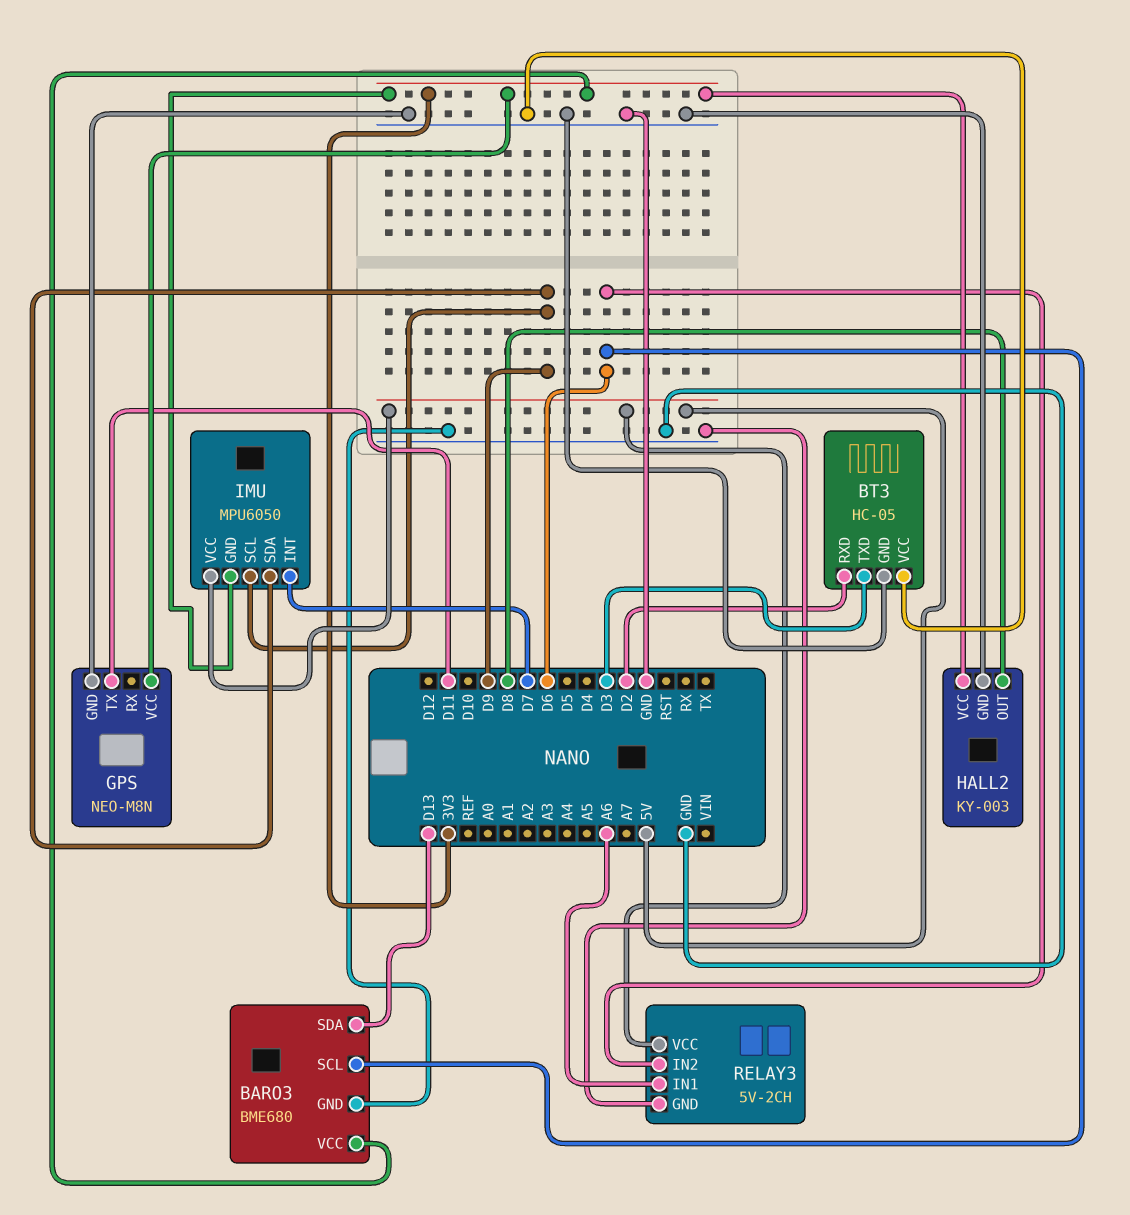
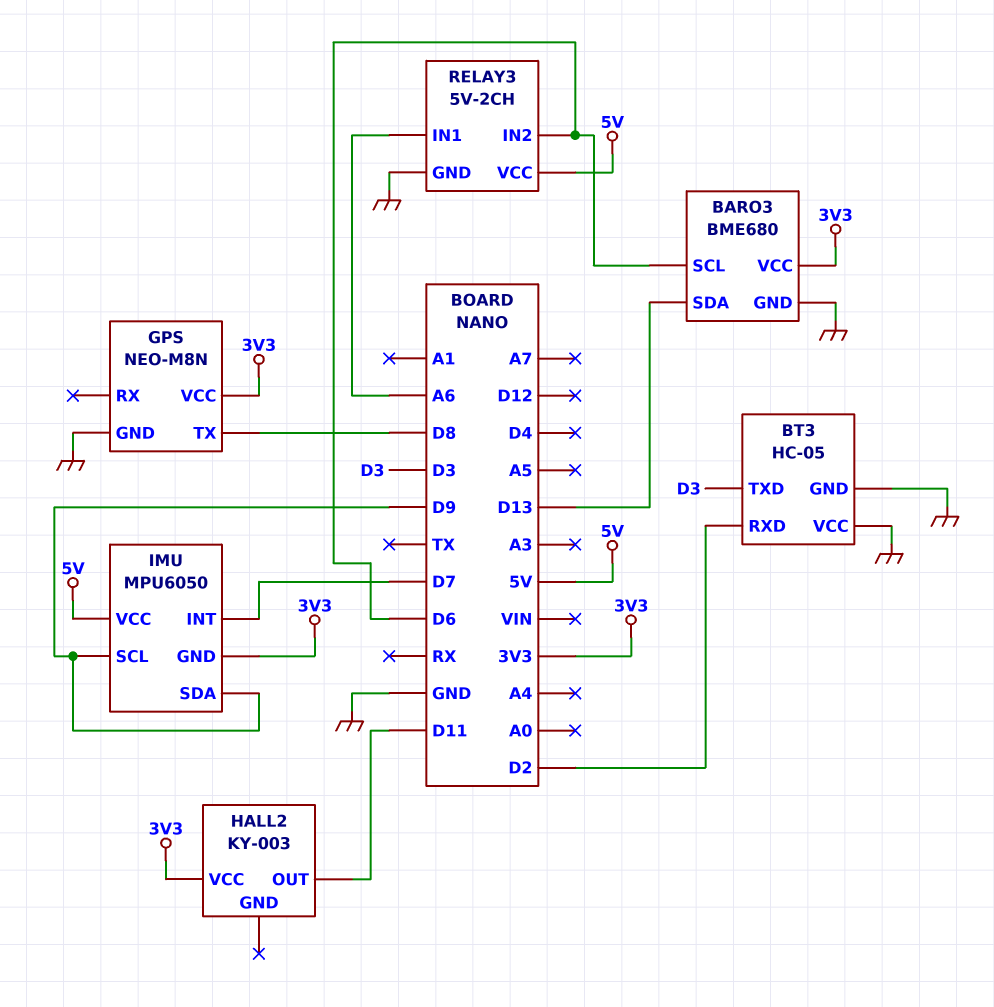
GPS pin TX: D11 -> D8
HALL2 pin GND: GND -> none
HALL2 pin OUT: D8 -> D11

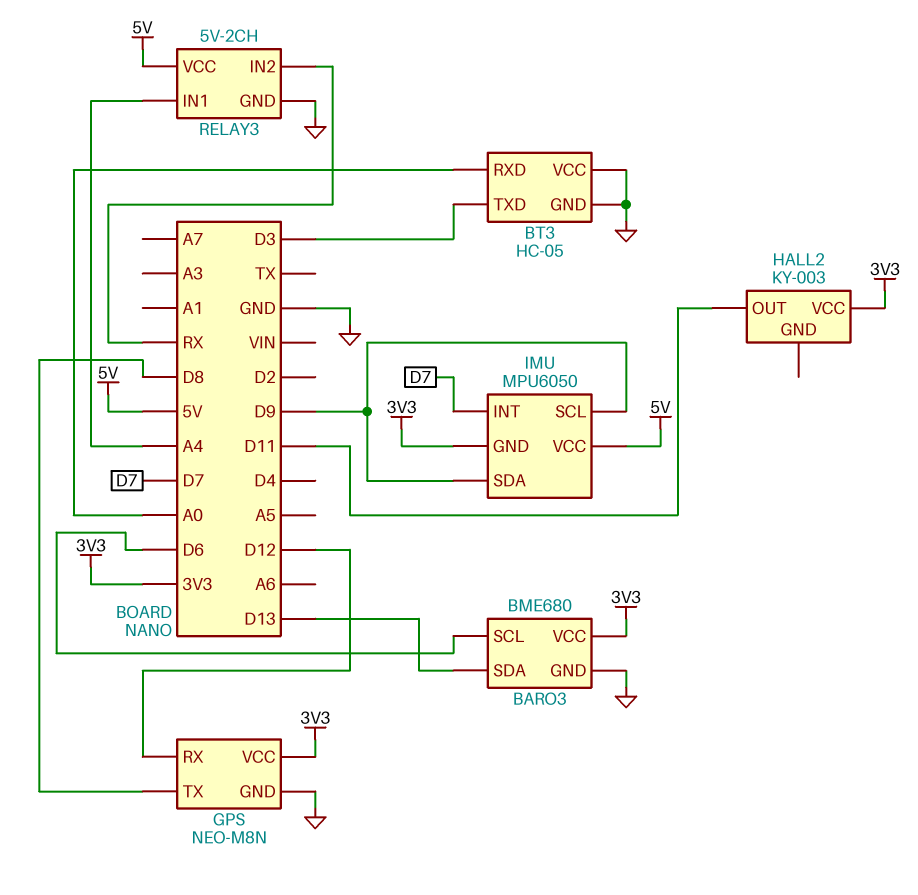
BT3 pin RXD: D2 -> A0
GPS pin RX: none -> D12
RELAY3 pin IN1: A6 -> A4
RELAY3 pin IN2: D6 -> RX

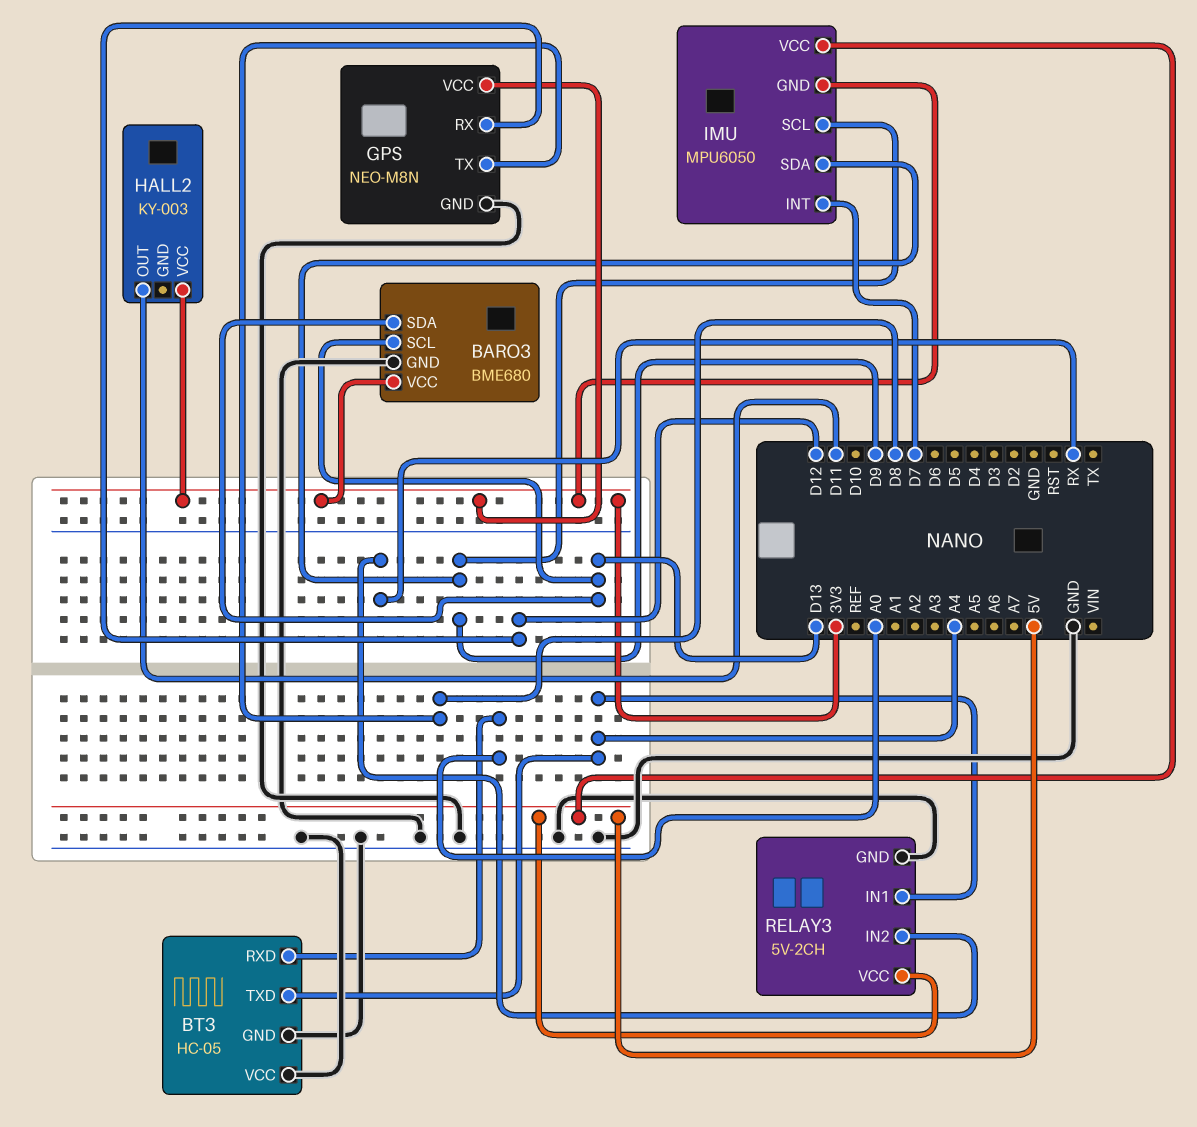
BARO3 pin SCL: D6 -> D13
BT3 pin TXD: D3 -> A4

